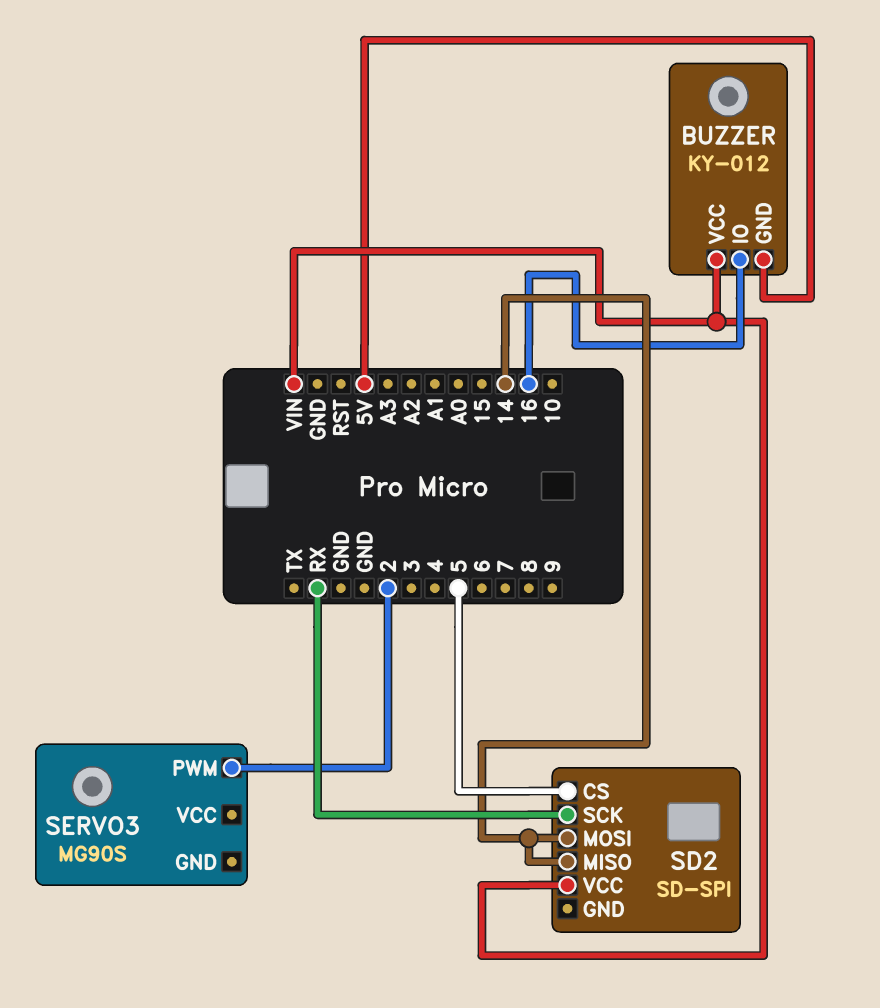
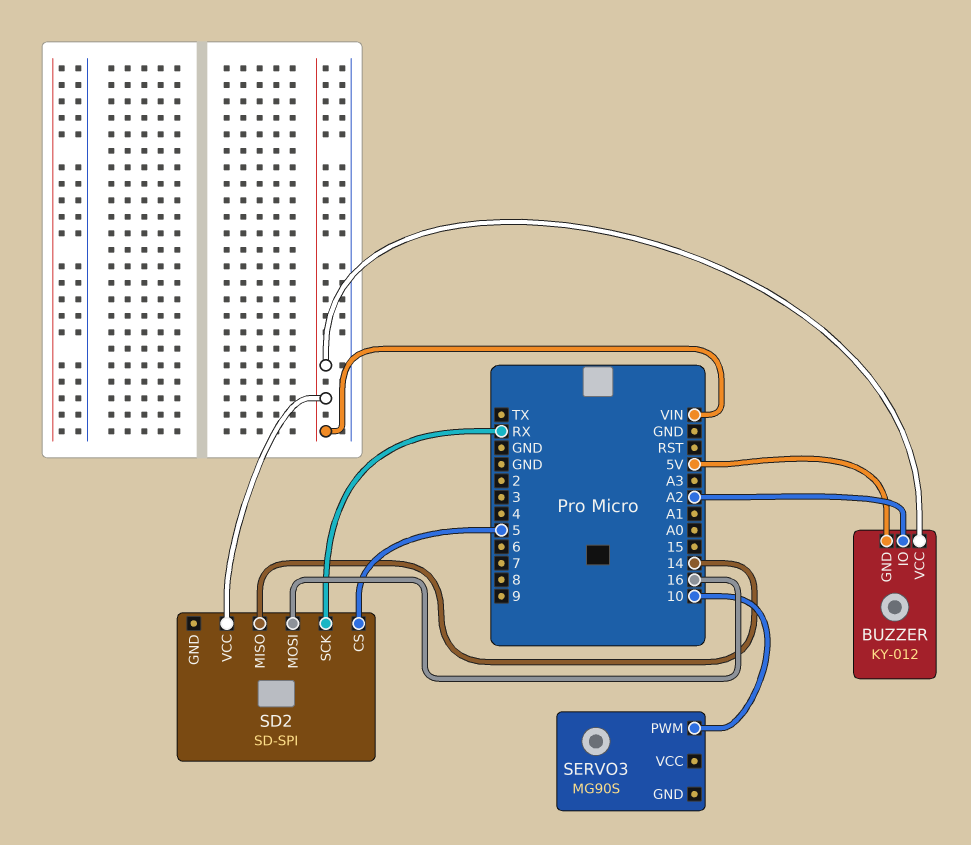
BUZZER pin IO: 16 -> A2
SD2 pin MOSI: 14 -> 16
SERVO3 pin PWM: 2 -> 10

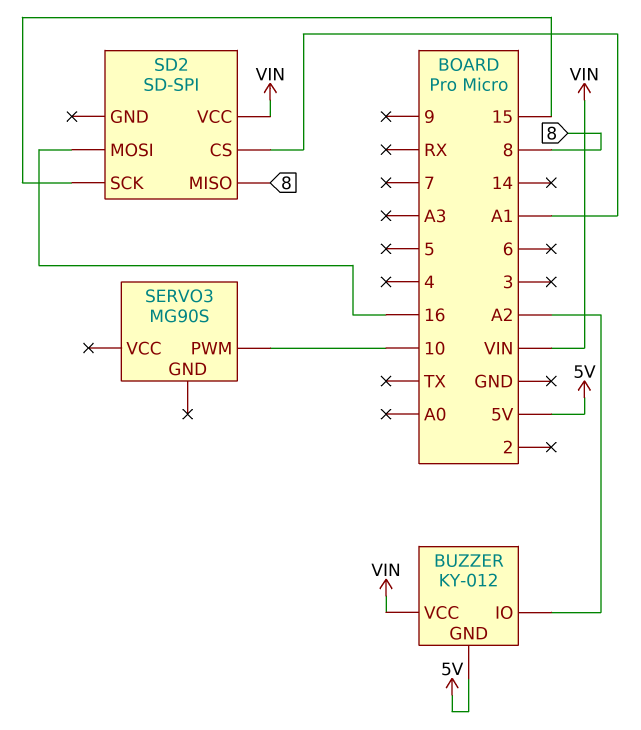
SD2 pin CS: 5 -> A1
SD2 pin MISO: 14 -> 8
SD2 pin SCK: RX -> 15

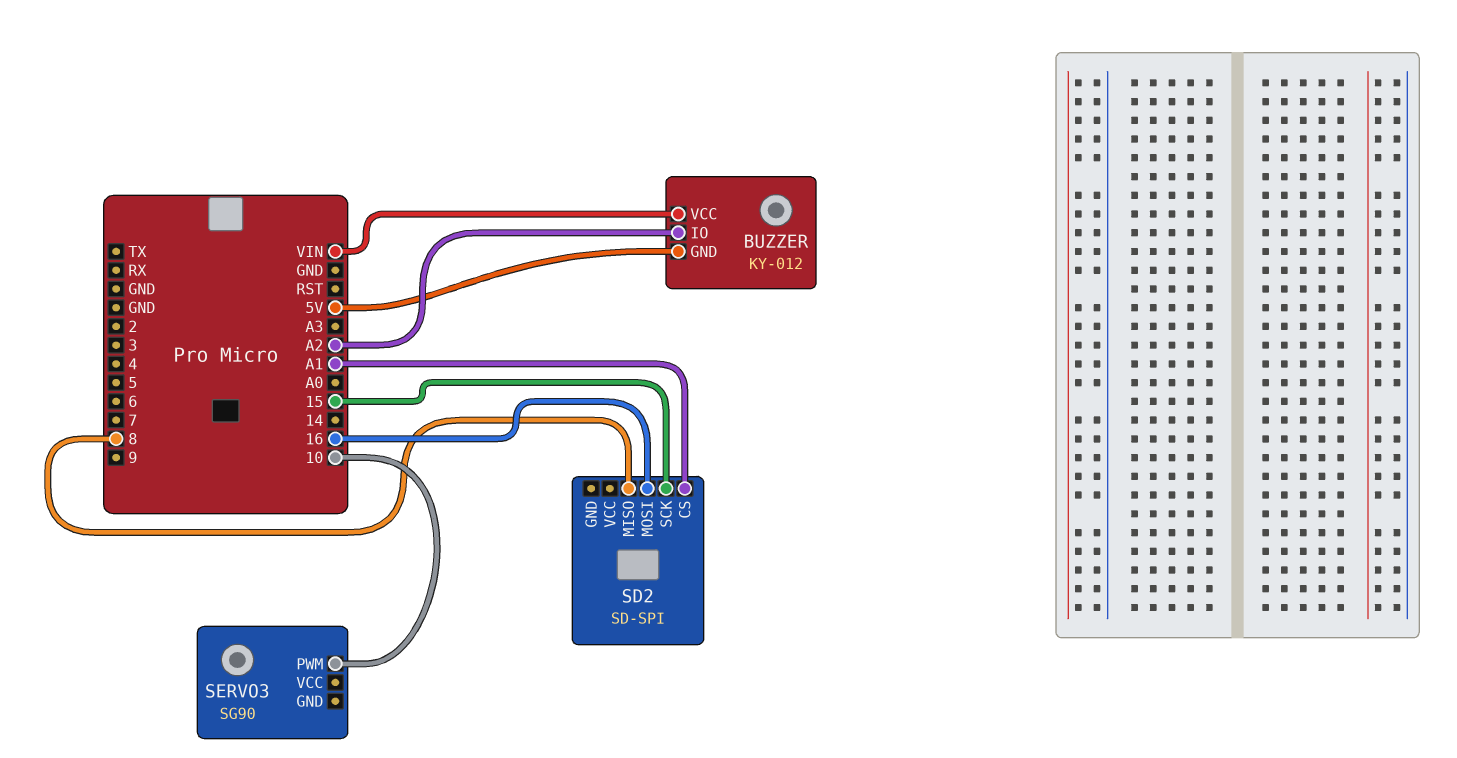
SD2 pin VCC: VIN -> none
SERVO3: MG90S -> SG90

